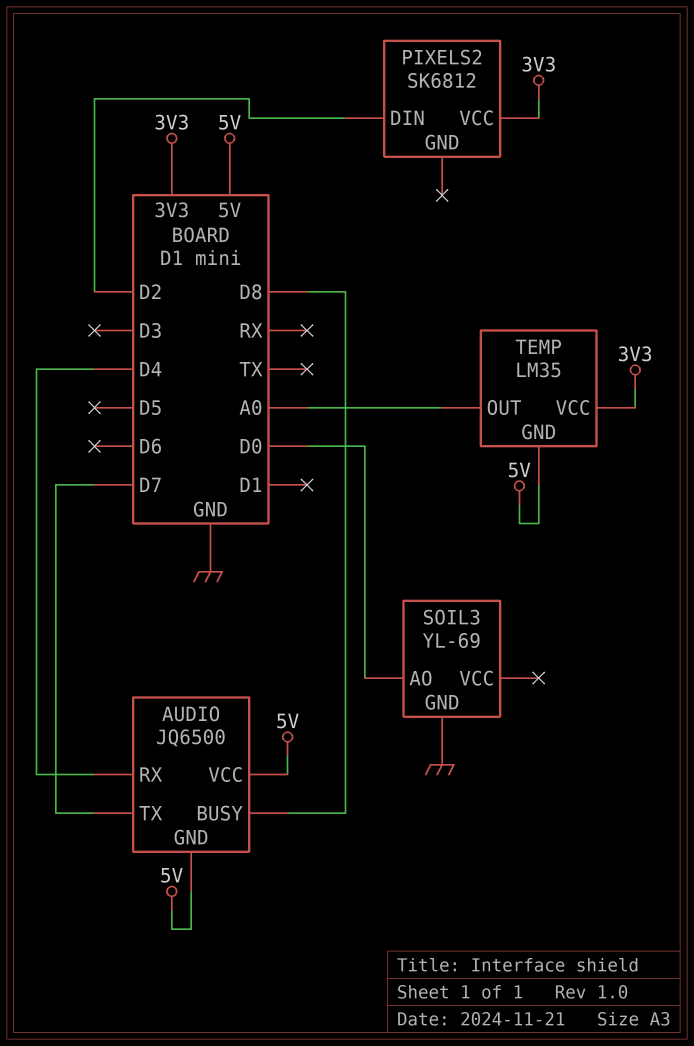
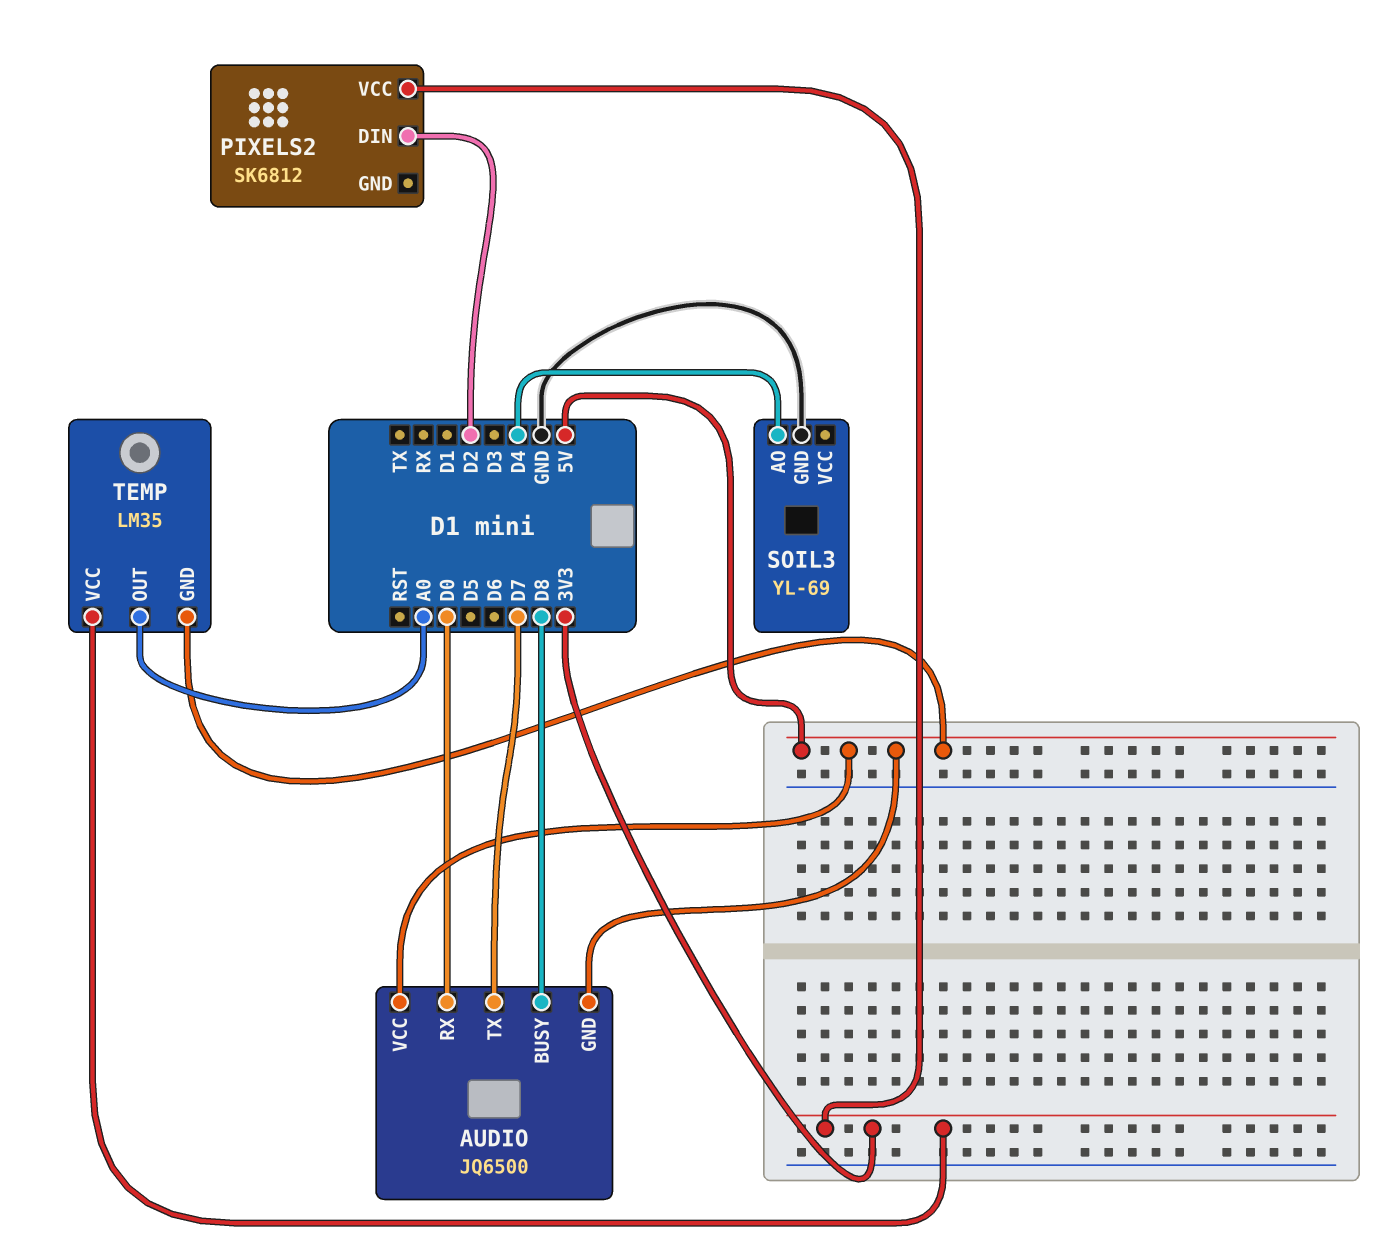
AUDIO pin RX: D4 -> D0
SOIL3 pin AO: D0 -> D4

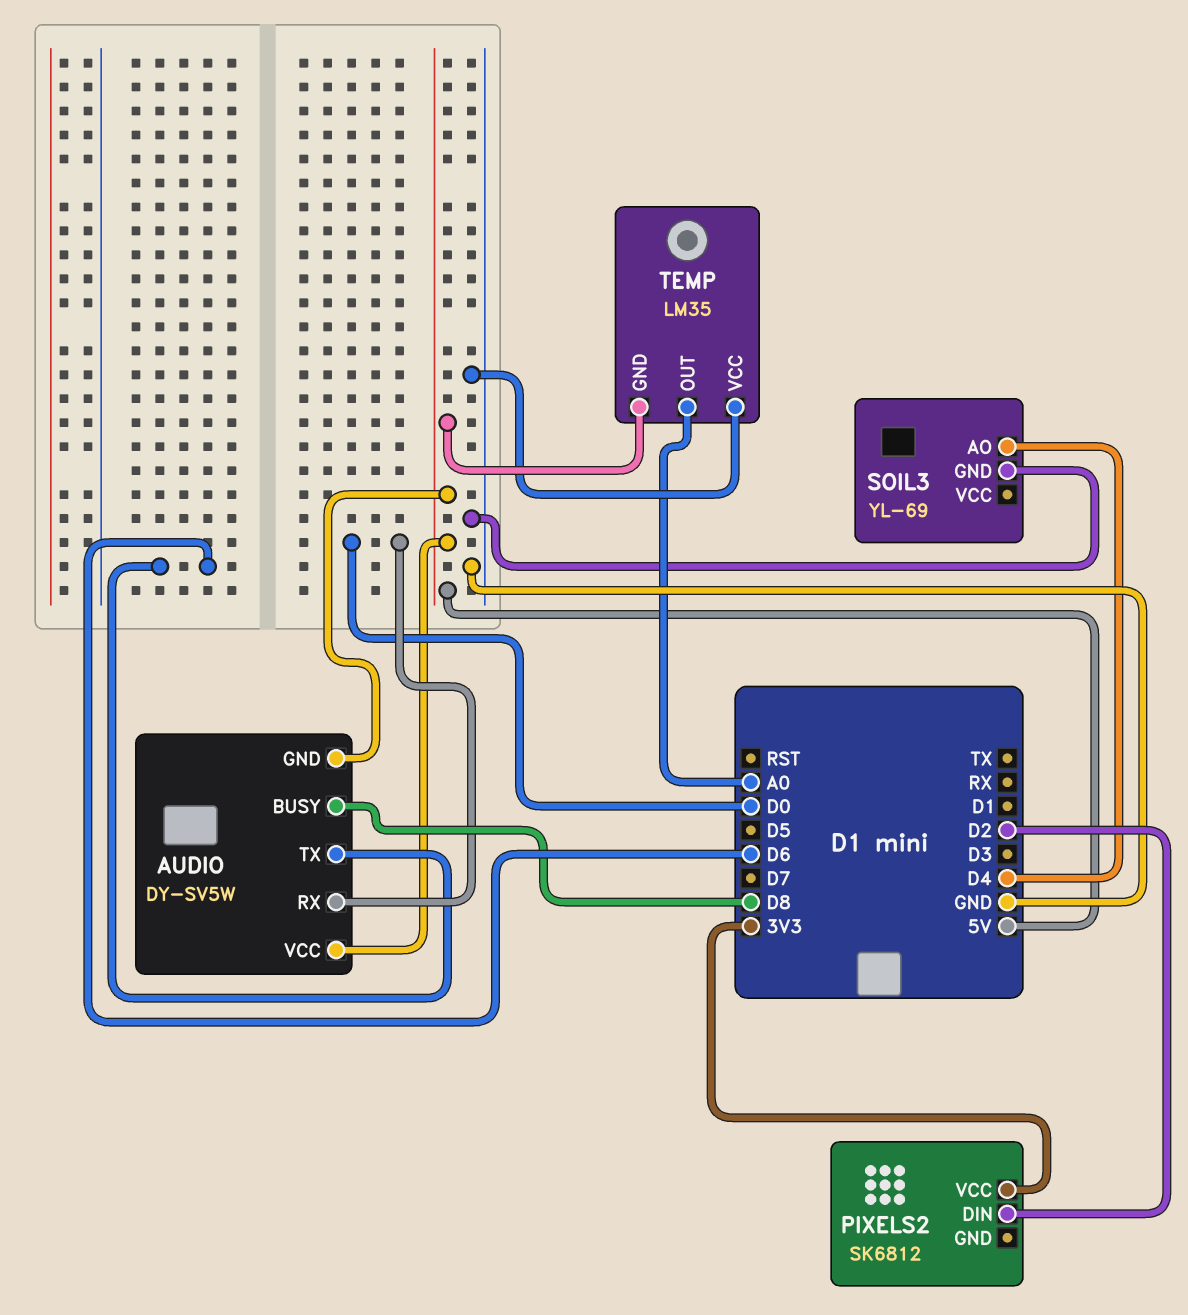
AUDIO: JQ6500 -> DY-SV5W
AUDIO pin TX: D7 -> D6
TEMP pin VCC: 3V3 -> GND

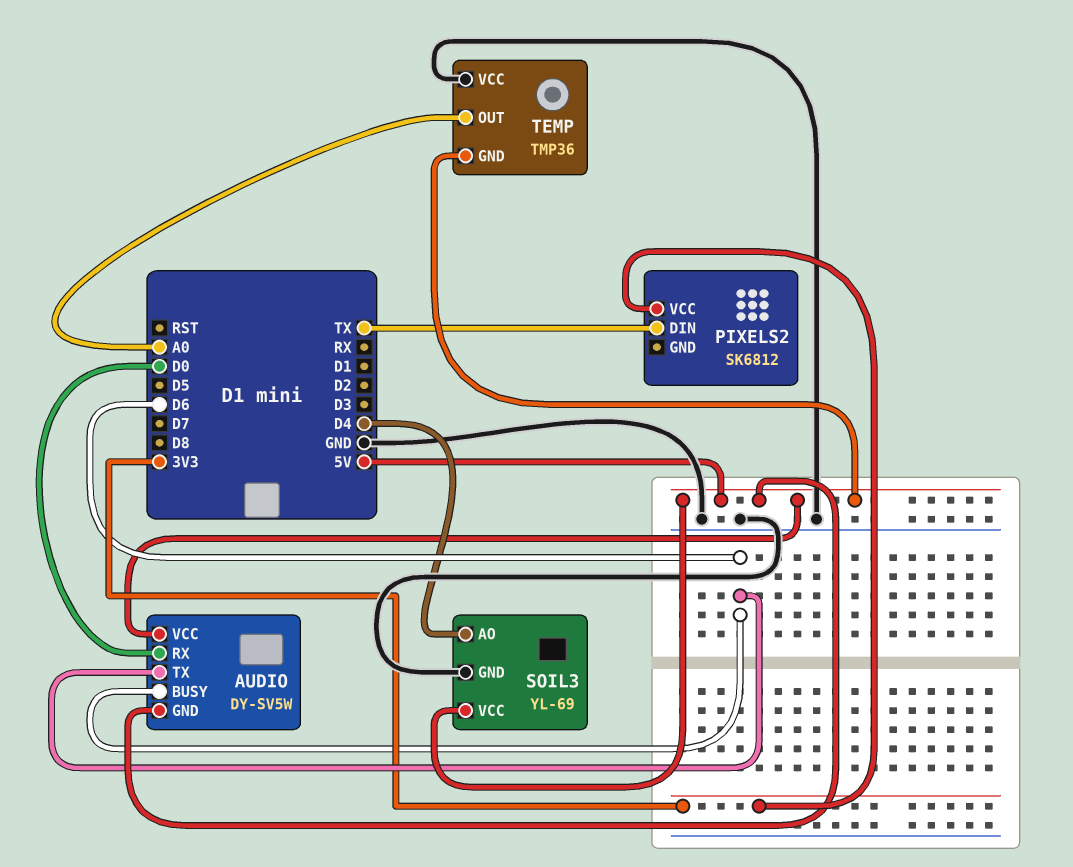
AUDIO pin BUSY: D8 -> D6
PIXELS2 pin DIN: D2 -> TX
SOIL3 pin VCC: none -> 5V
TEMP: LM35 -> TMP36

